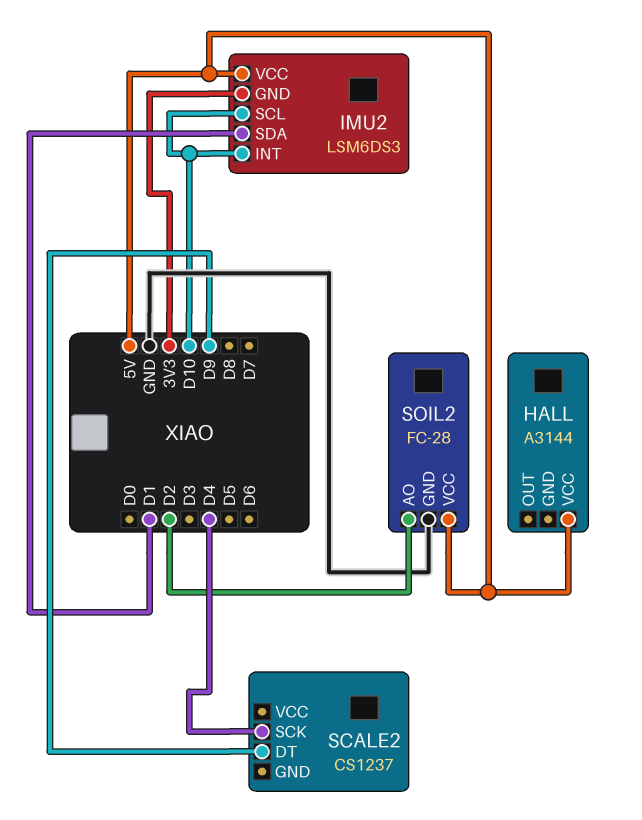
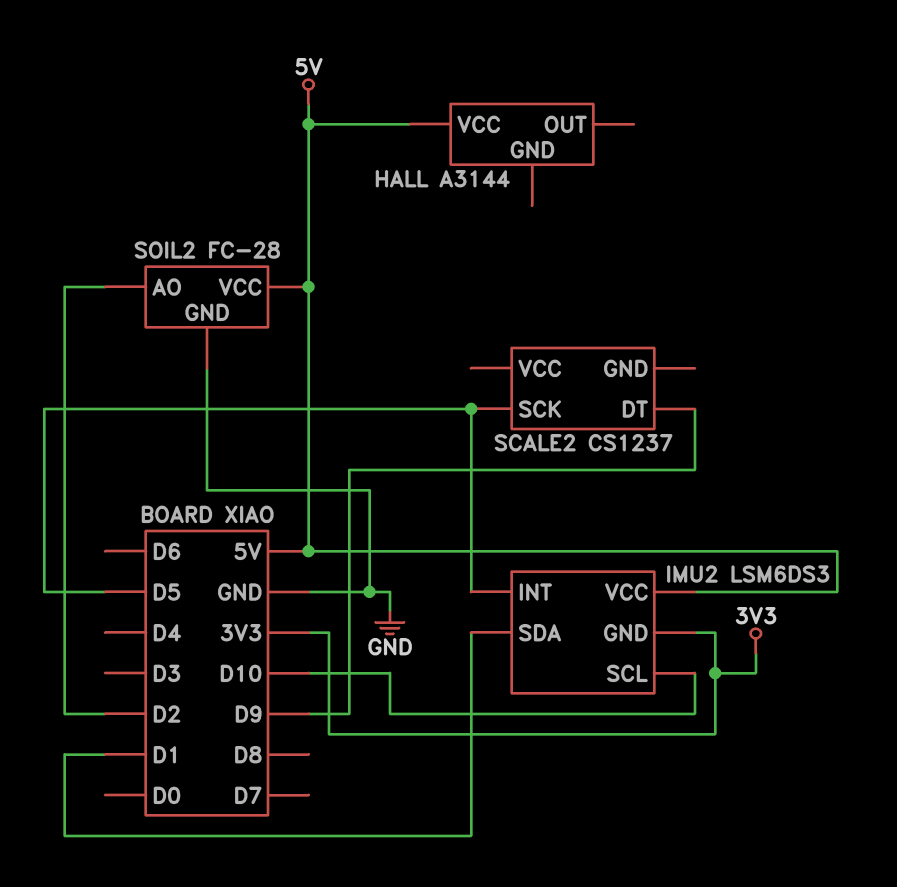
IMU2 pin INT: D10 -> D5
SCALE2 pin SCK: D4 -> D5

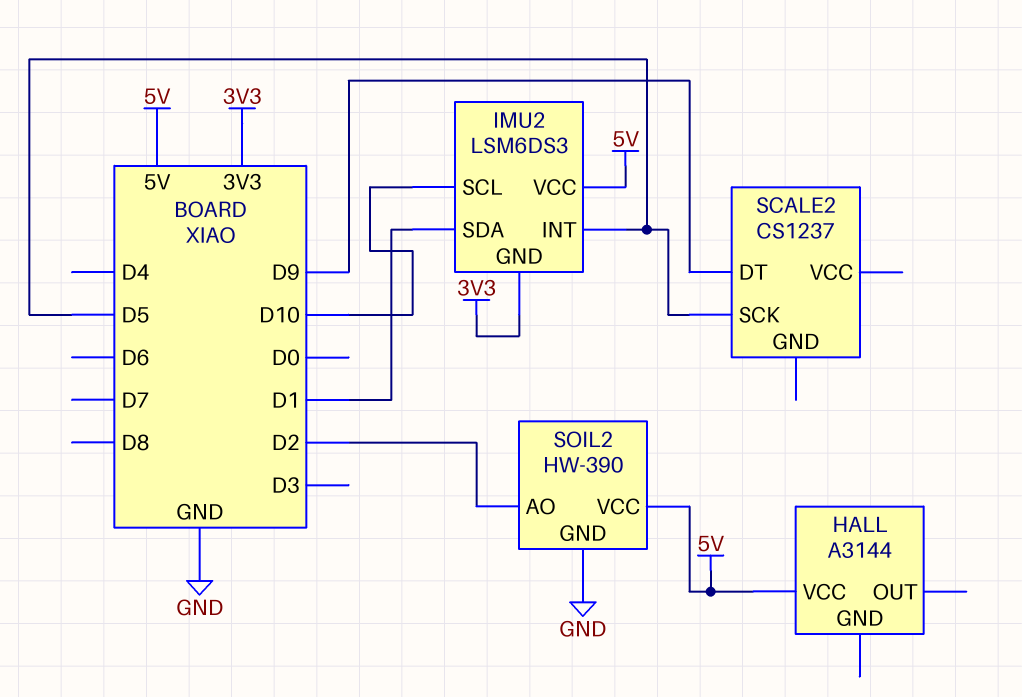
SOIL2: FC-28 -> HW-390

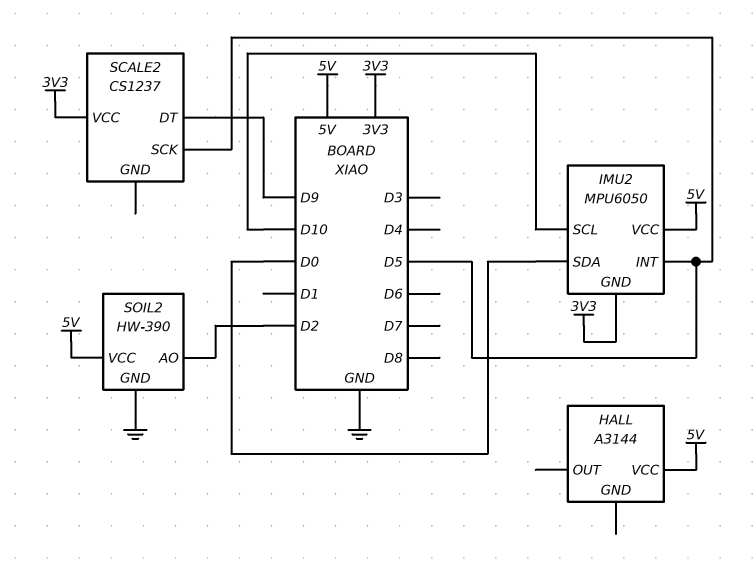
IMU2: LSM6DS3 -> MPU6050
IMU2 pin SDA: D1 -> D0
SCALE2 pin VCC: none -> 3V3

